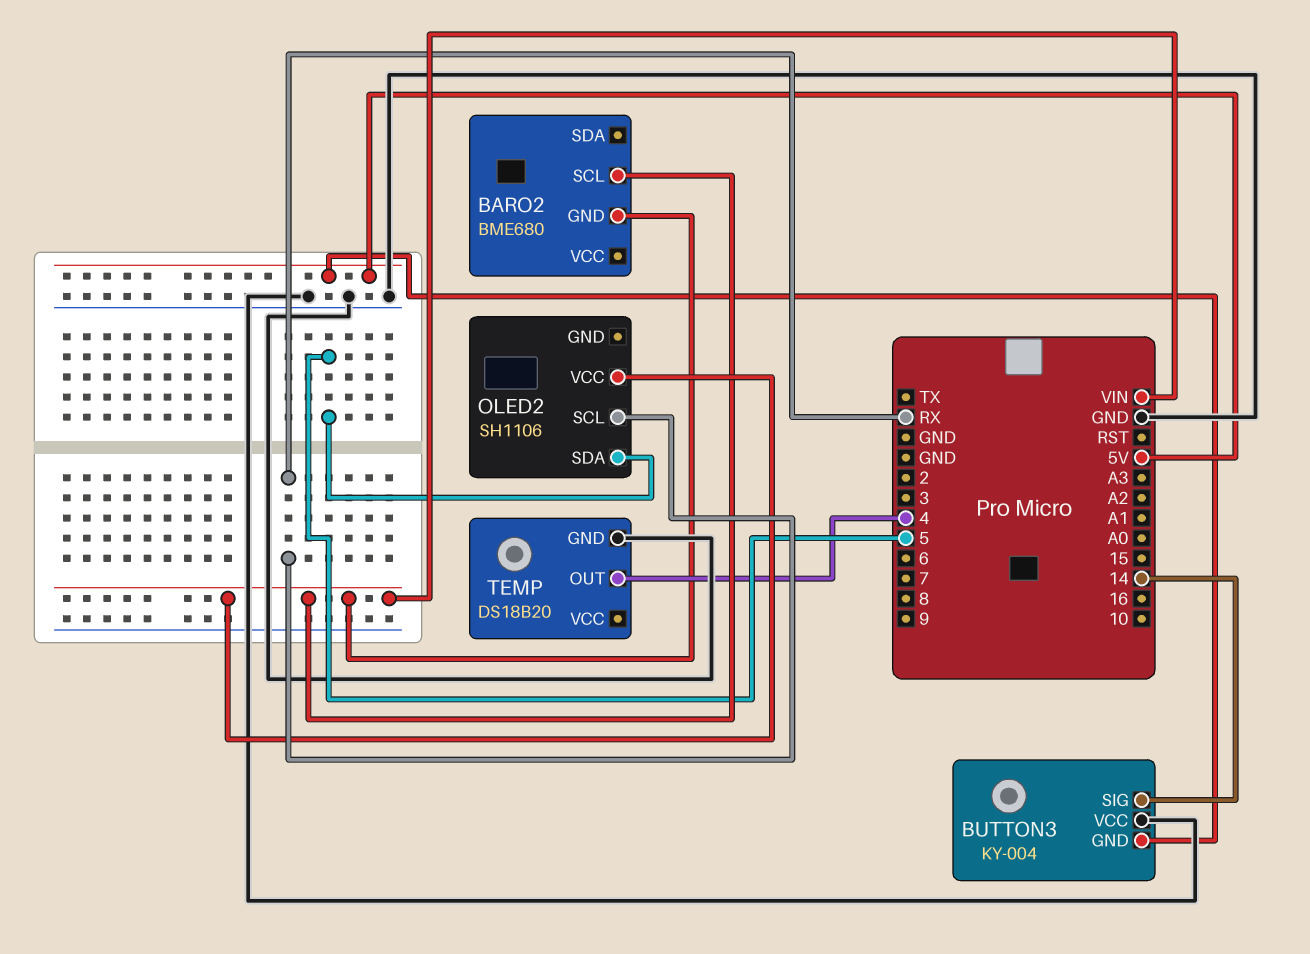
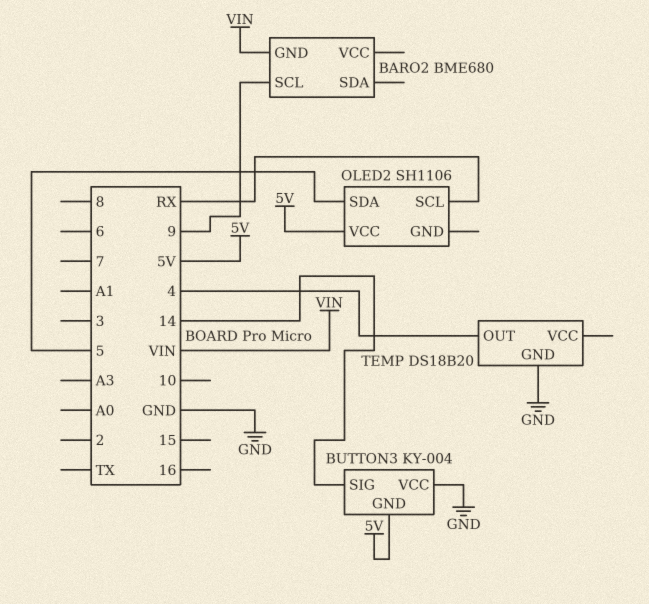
BARO2 pin SCL: VIN -> 9
OLED2 pin VCC: VIN -> 5V

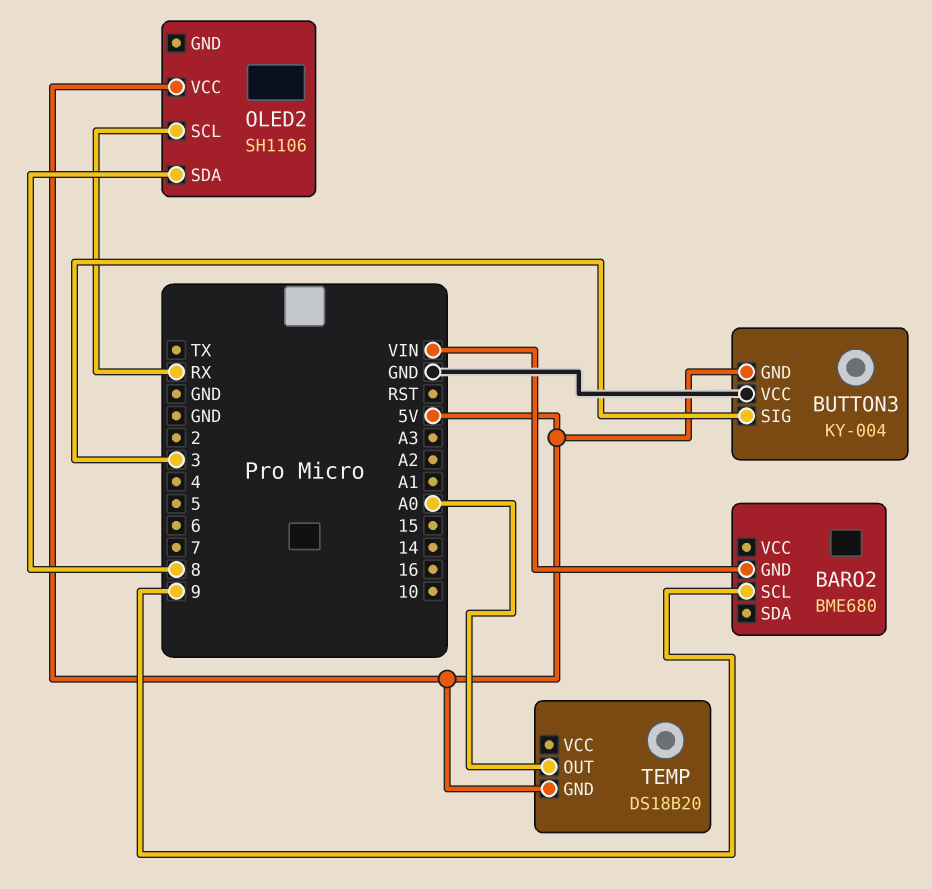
BUTTON3 pin SIG: 14 -> 3
OLED2 pin SDA: 5 -> 8
TEMP pin GND: GND -> 5V
TEMP pin OUT: 4 -> A0

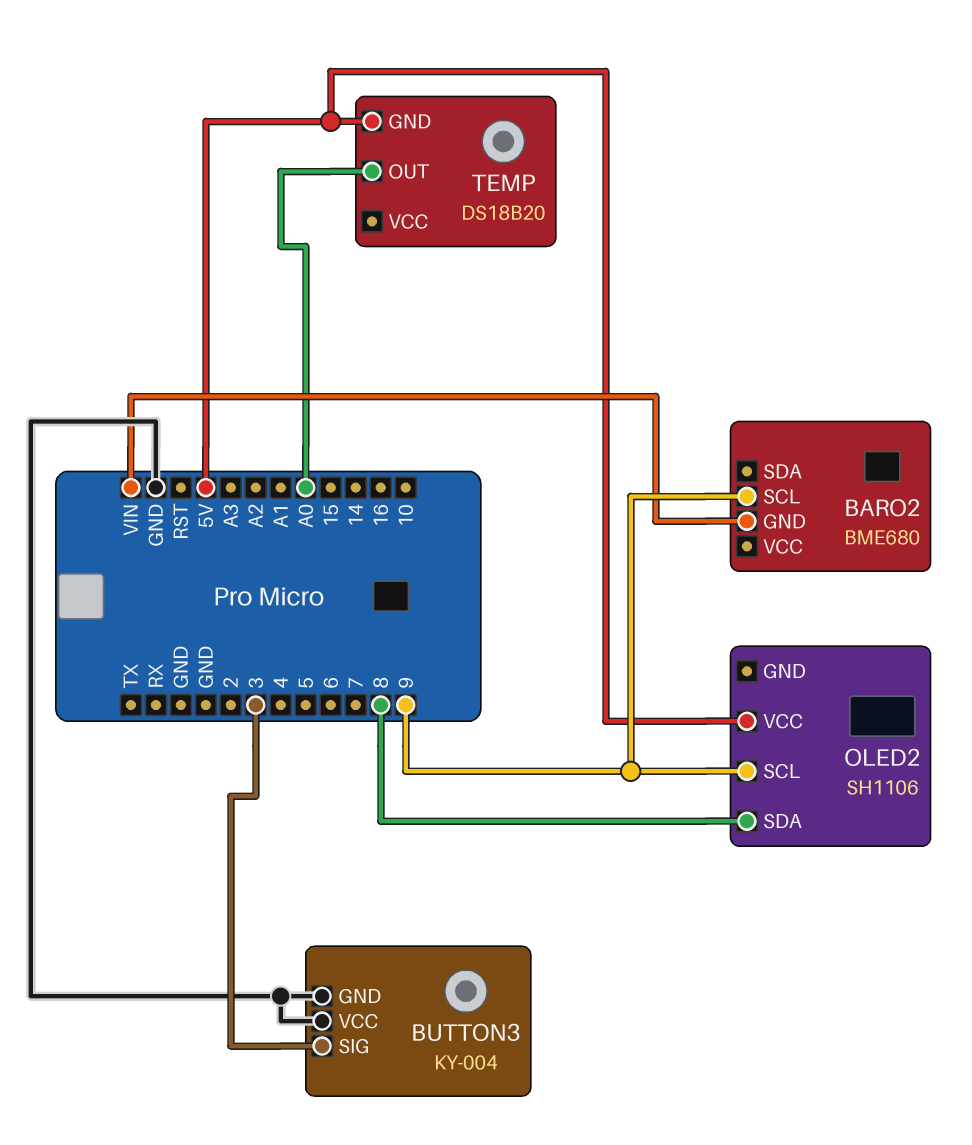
BUTTON3 pin GND: 5V -> GND
OLED2 pin SCL: RX -> 9

